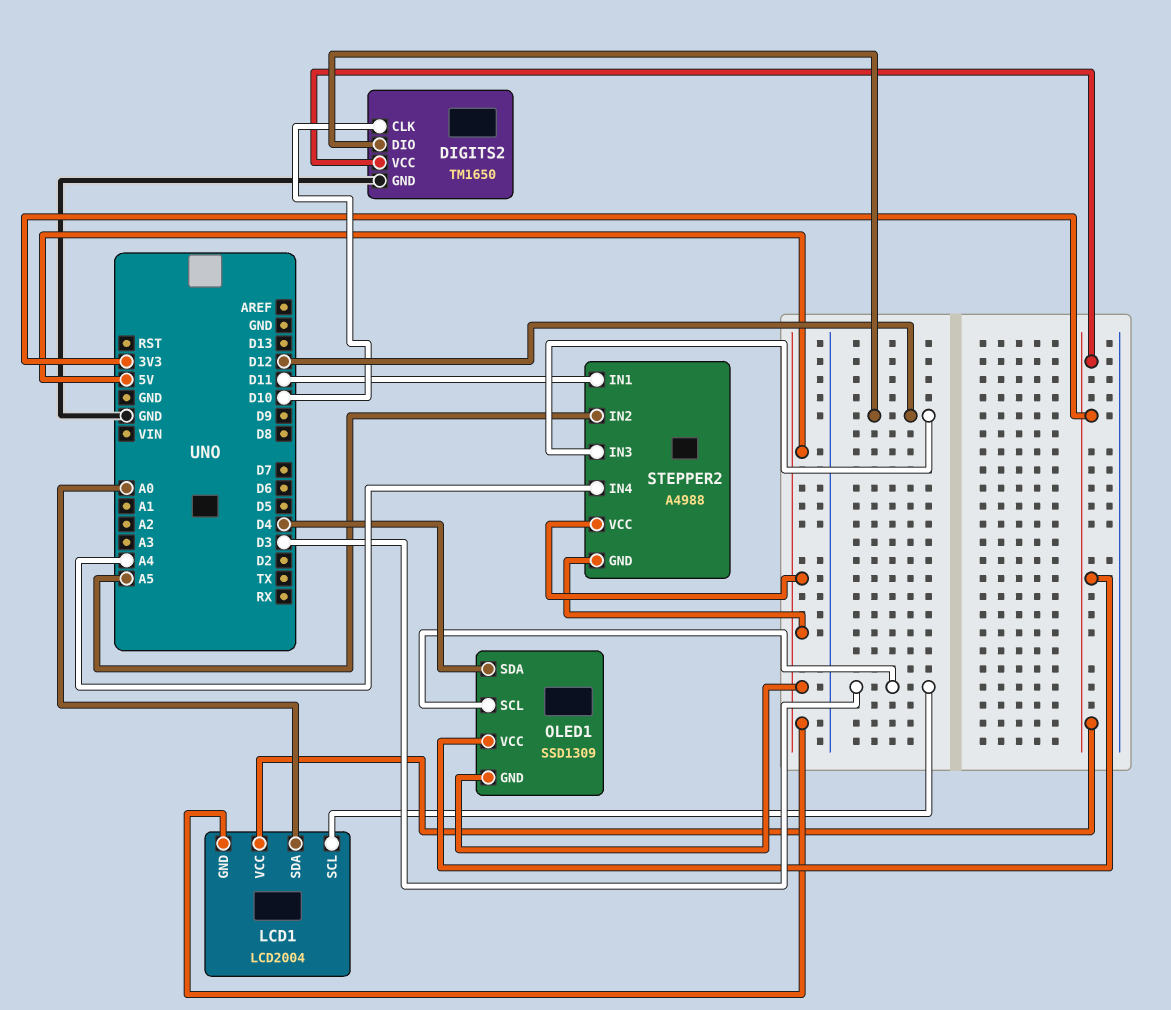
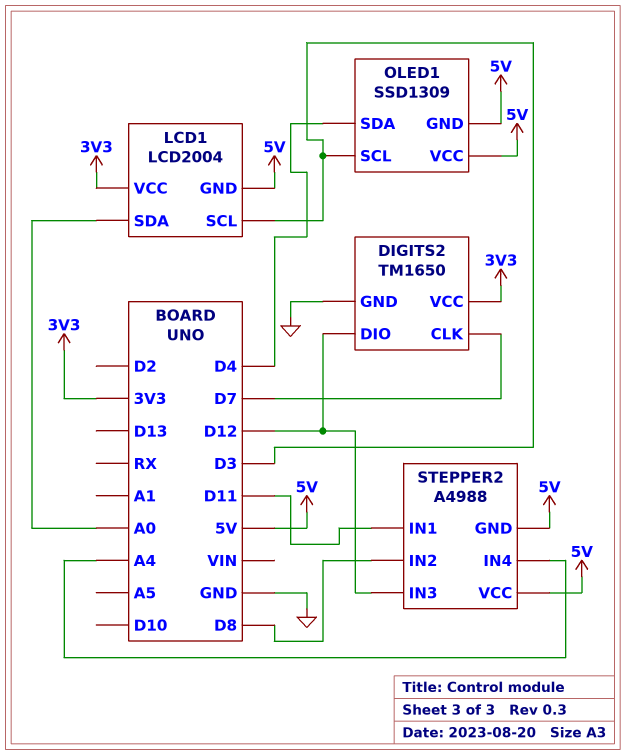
DIGITS2 pin CLK: D10 -> D7
OLED1 pin VCC: 3V3 -> 5V
STEPPER2 pin IN2: A5 -> D8

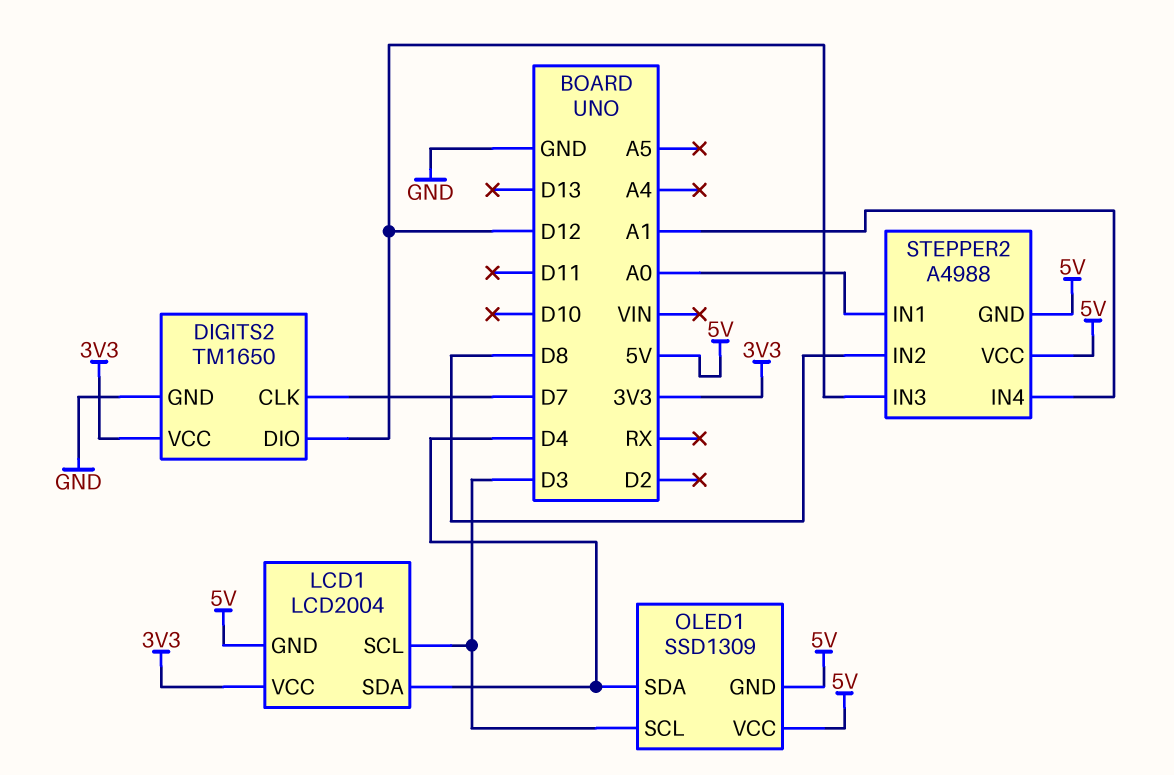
LCD1 pin SDA: A0 -> D4
STEPPER2 pin IN1: D11 -> A0
STEPPER2 pin IN4: A4 -> A1

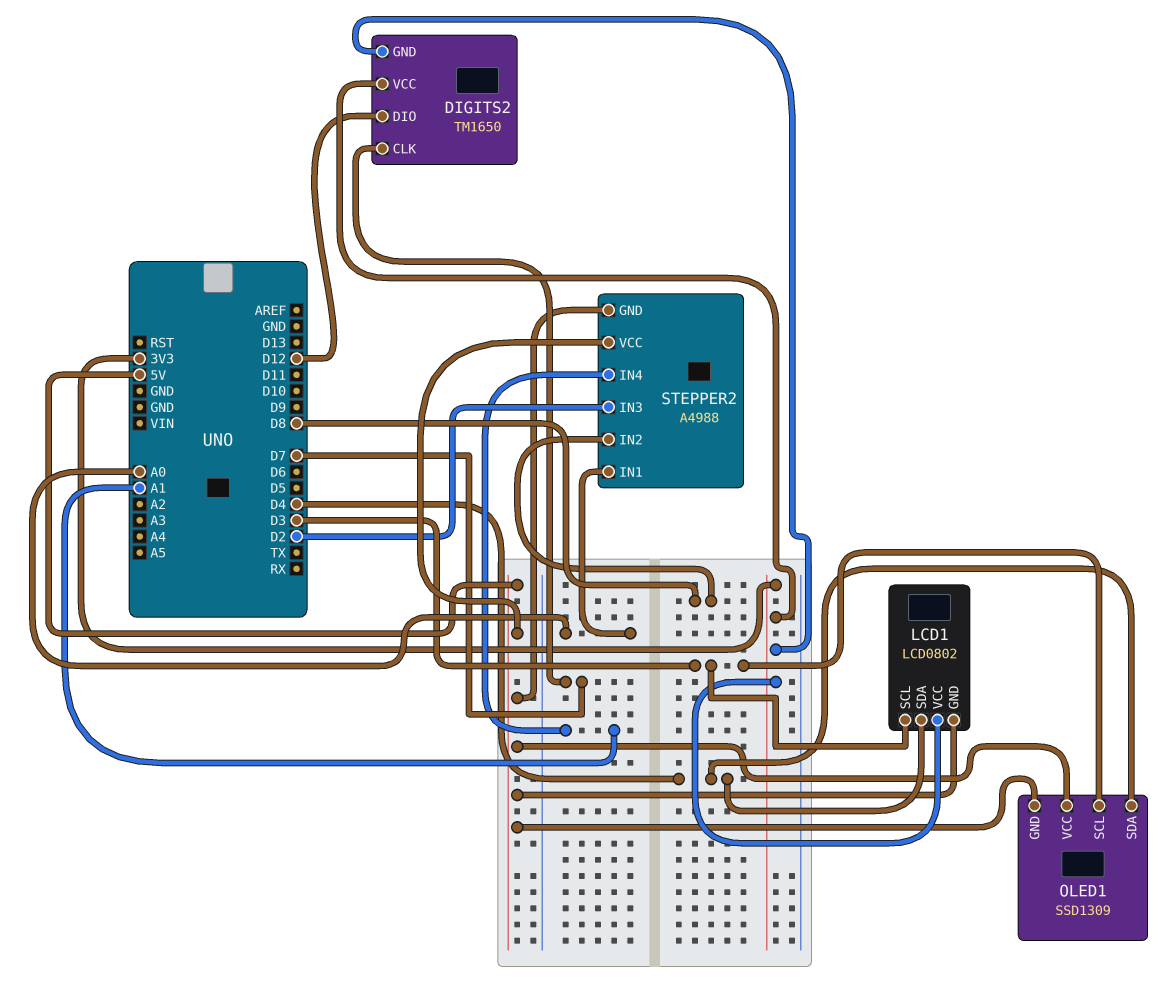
DIGITS2 pin GND: GND -> 3V3
LCD1: LCD2004 -> LCD0802
STEPPER2 pin IN3: D12 -> D2

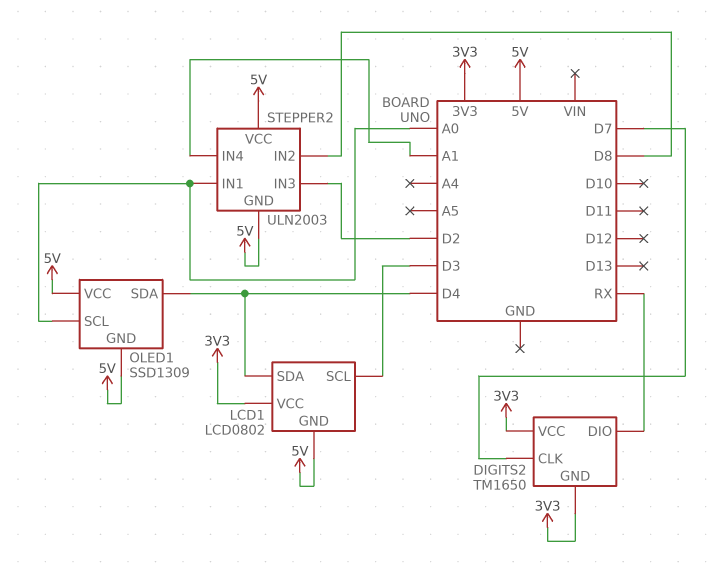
DIGITS2 pin DIO: D12 -> RX
OLED1 pin SCL: D3 -> A0
STEPPER2: A4988 -> ULN2003

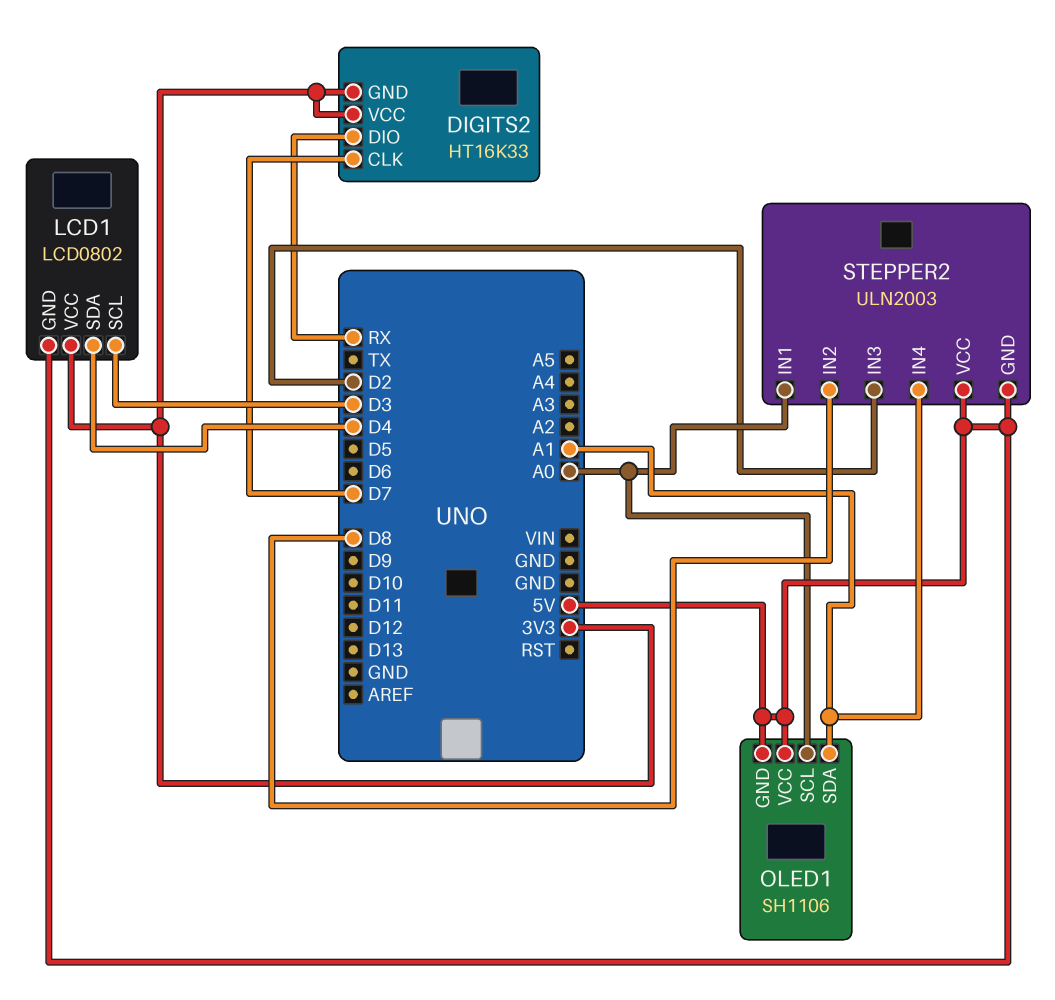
DIGITS2: TM1650 -> HT16K33
OLED1: SSD1309 -> SH1106
OLED1 pin SDA: D4 -> A1

